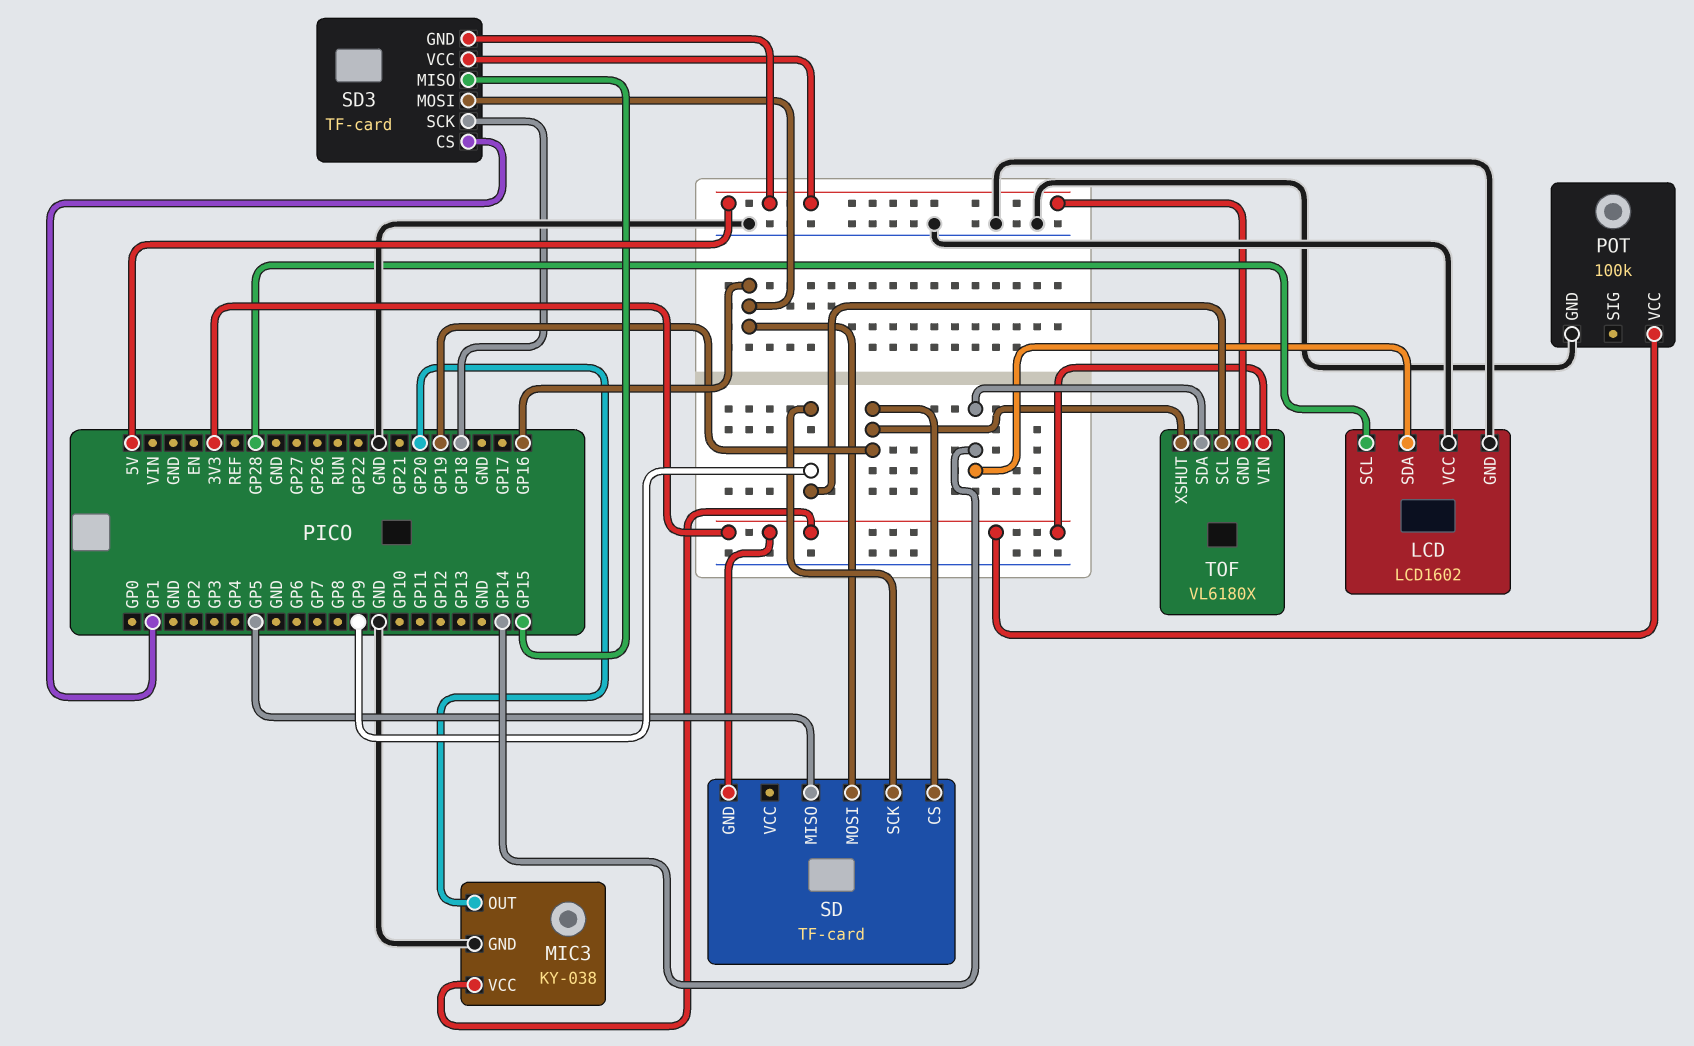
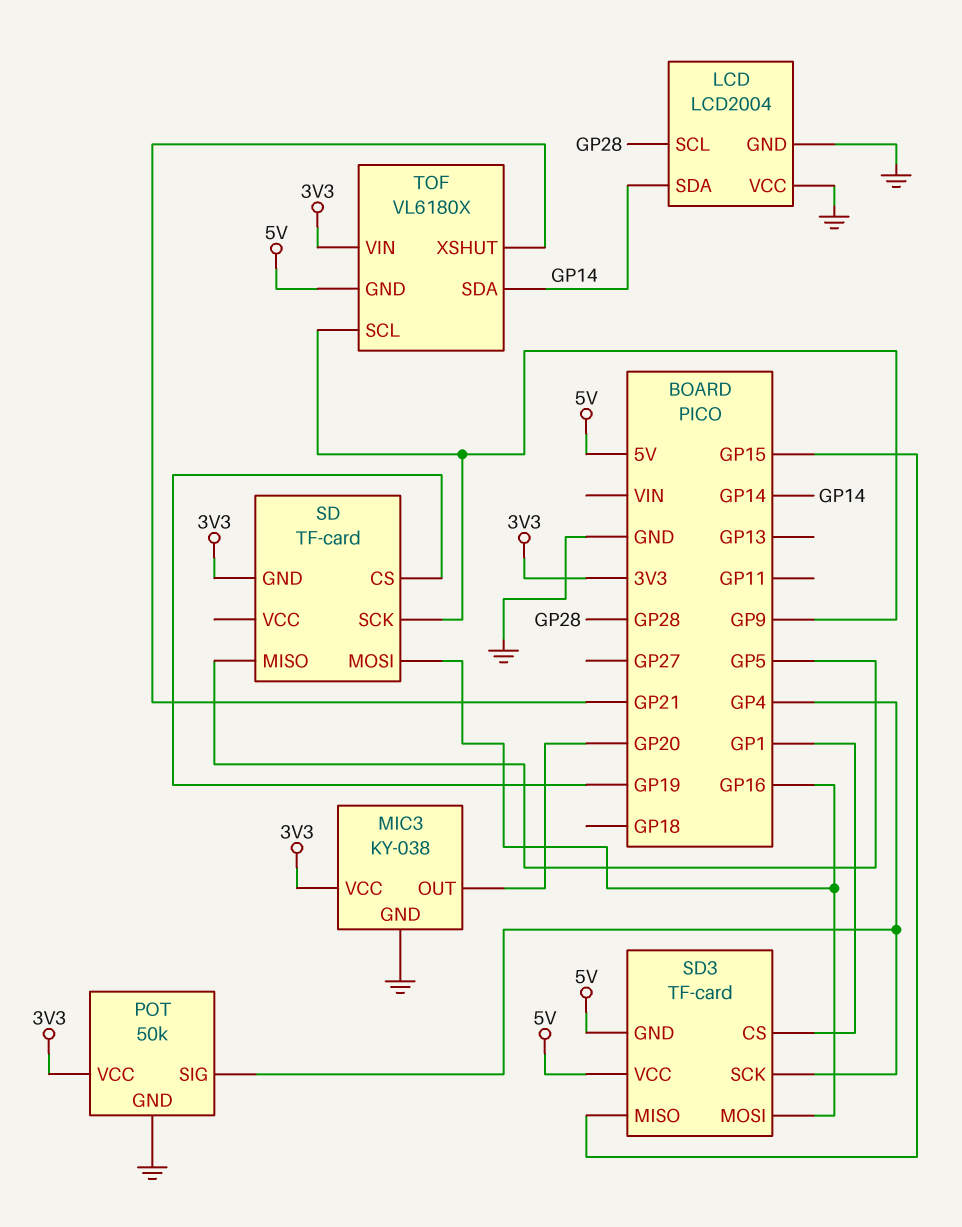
LCD: LCD1602 -> LCD2004
POT: 100k -> 50k
POT pin SIG: none -> GP4
SD3 pin SCK: GP18 -> GP4
TOF pin XSHUT: GP19 -> GP21

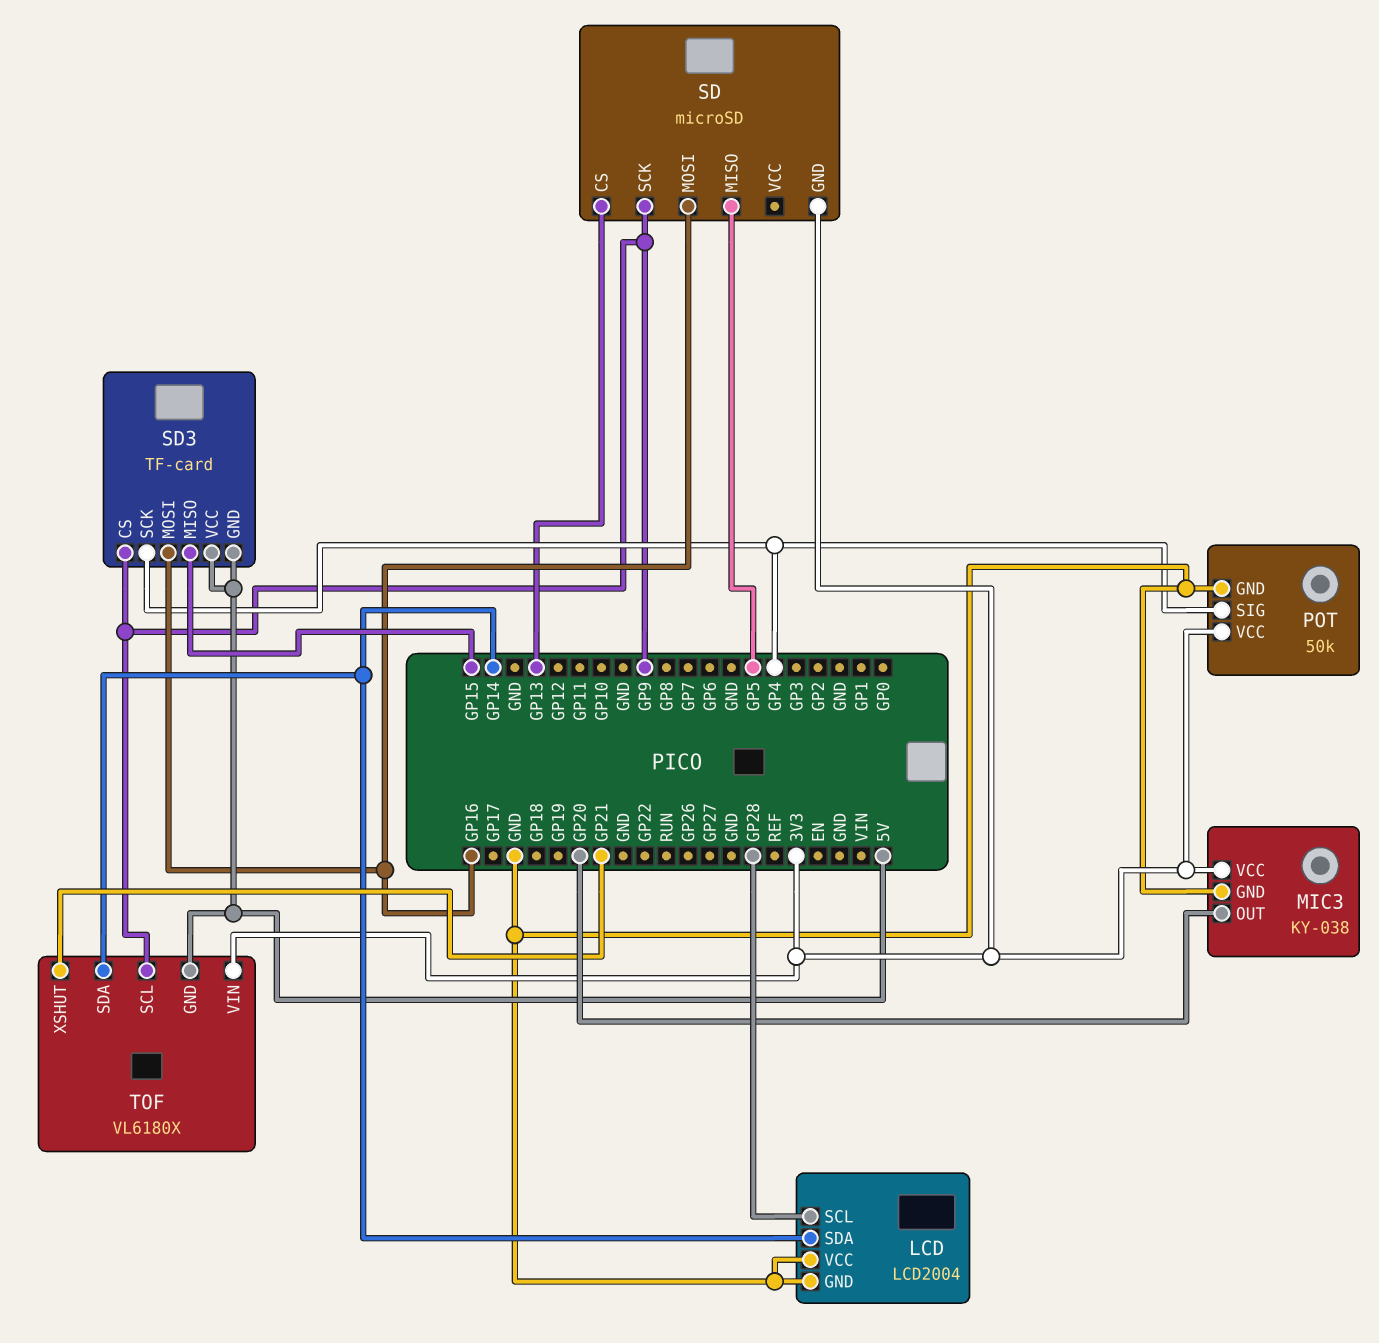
SD: TF-card -> microSD
SD pin CS: GP19 -> GP13
SD3 pin CS: GP1 -> GP9

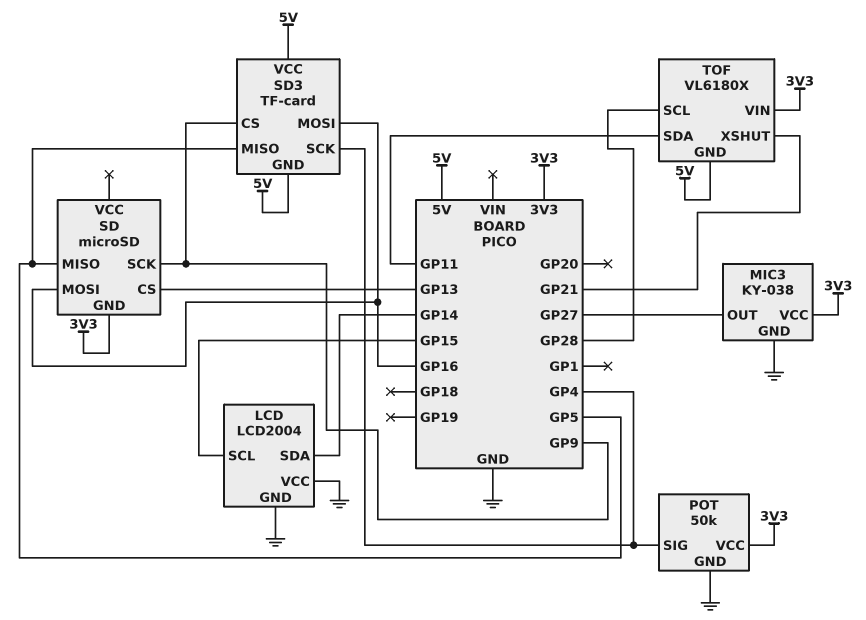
LCD pin SCL: GP28 -> GP15
MIC3 pin OUT: GP20 -> GP27
SD3 pin MISO: GP15 -> GP5
TOF pin SCL: GP9 -> GP28
TOF pin SDA: GP14 -> GP11

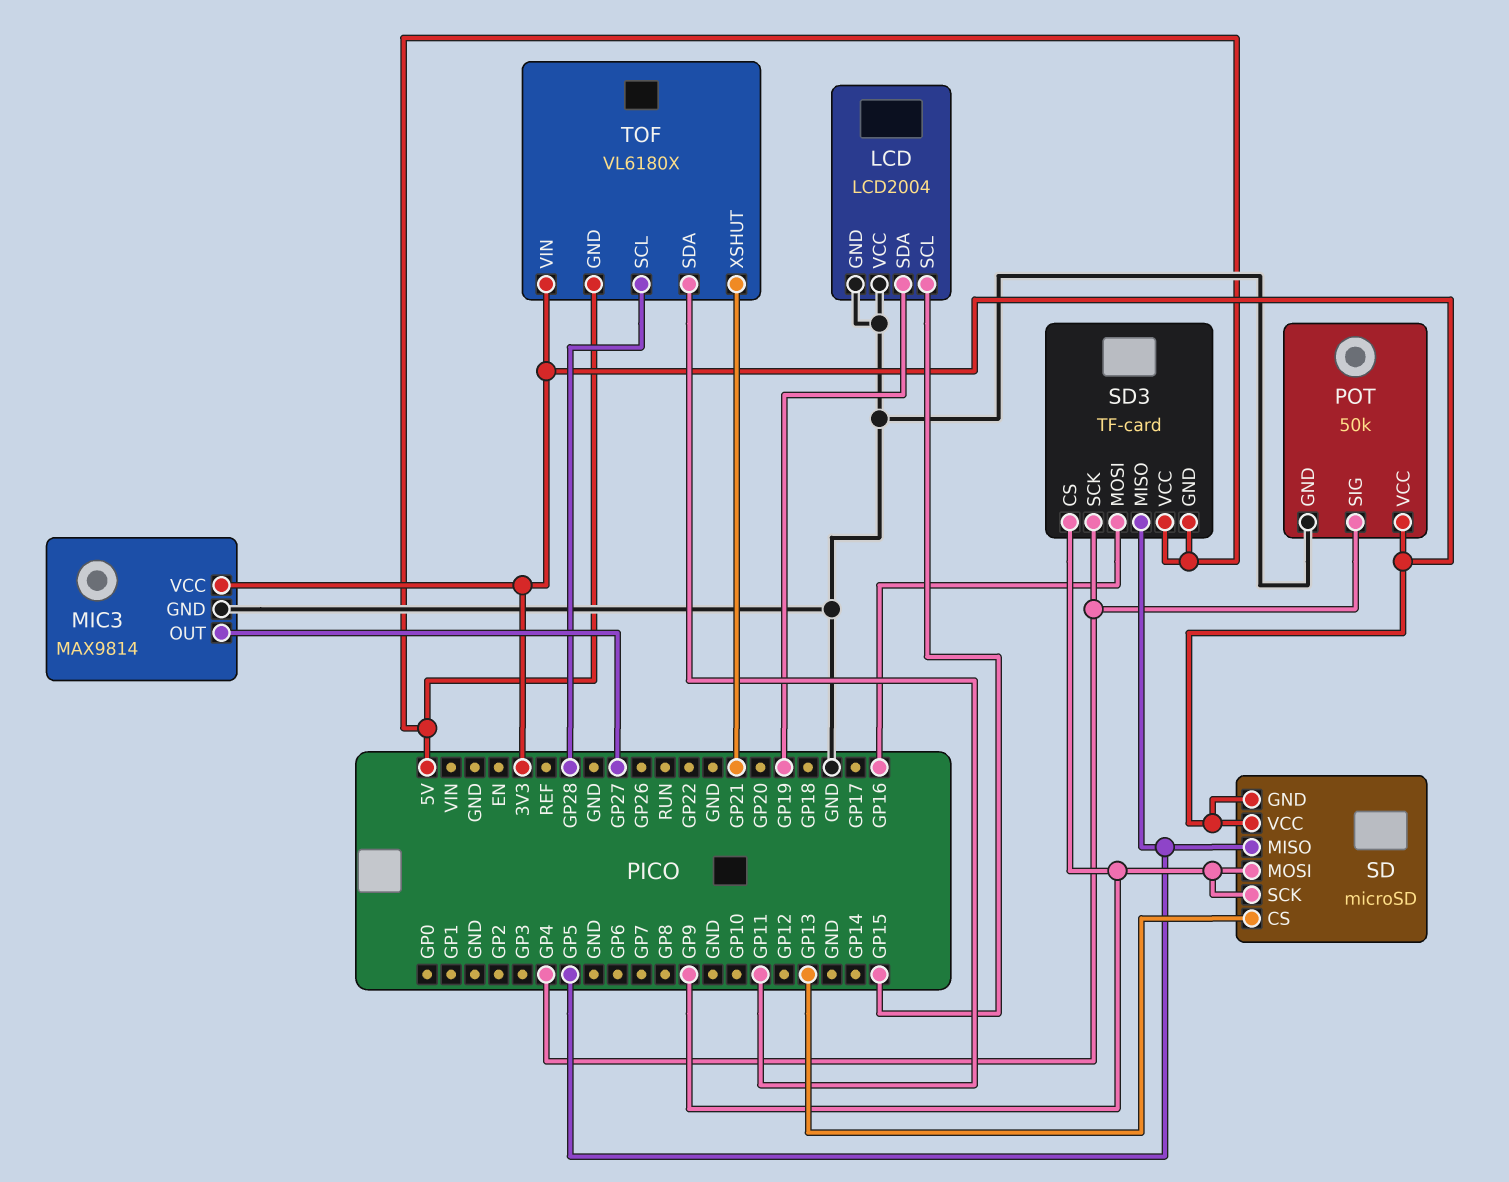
LCD pin SDA: GP14 -> GP19
MIC3: KY-038 -> MAX9814
SD pin MOSI: GP16 -> GP9
SD pin VCC: none -> 3V3

